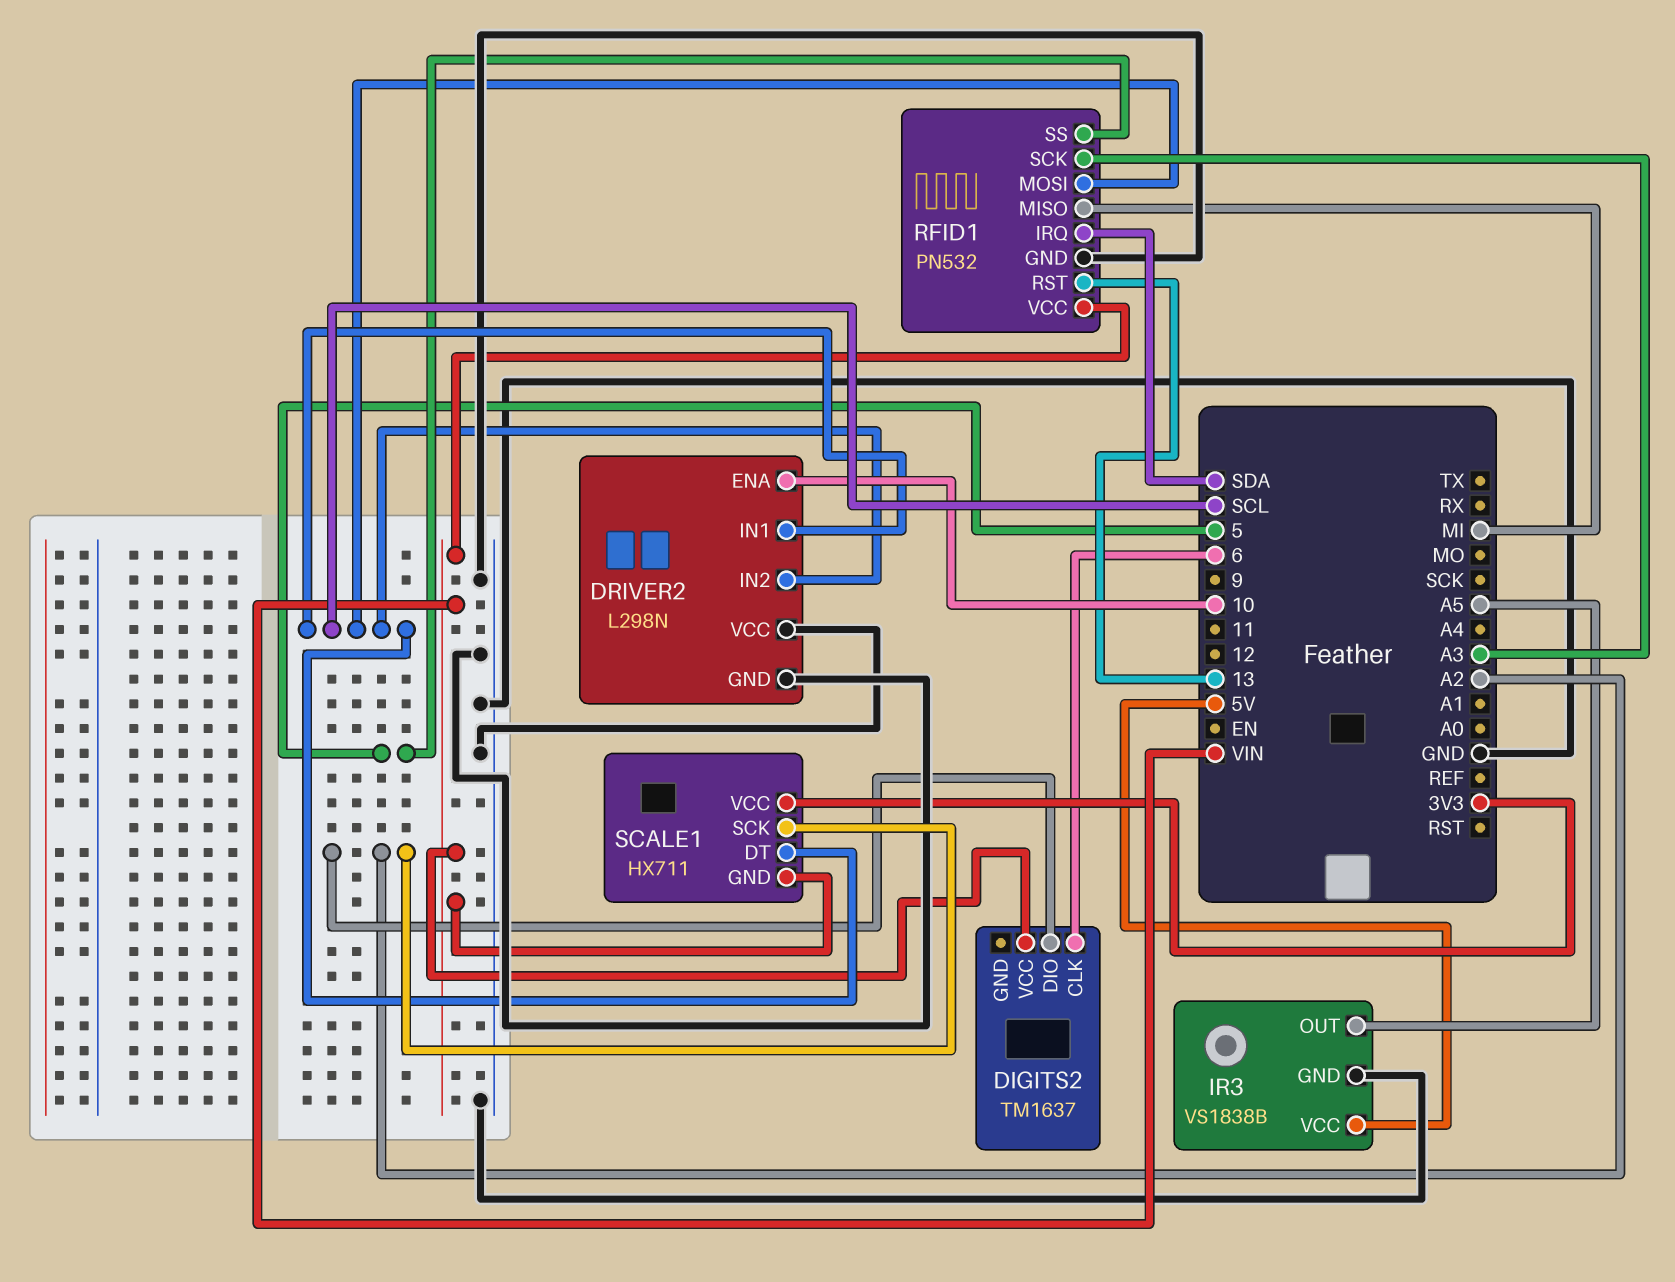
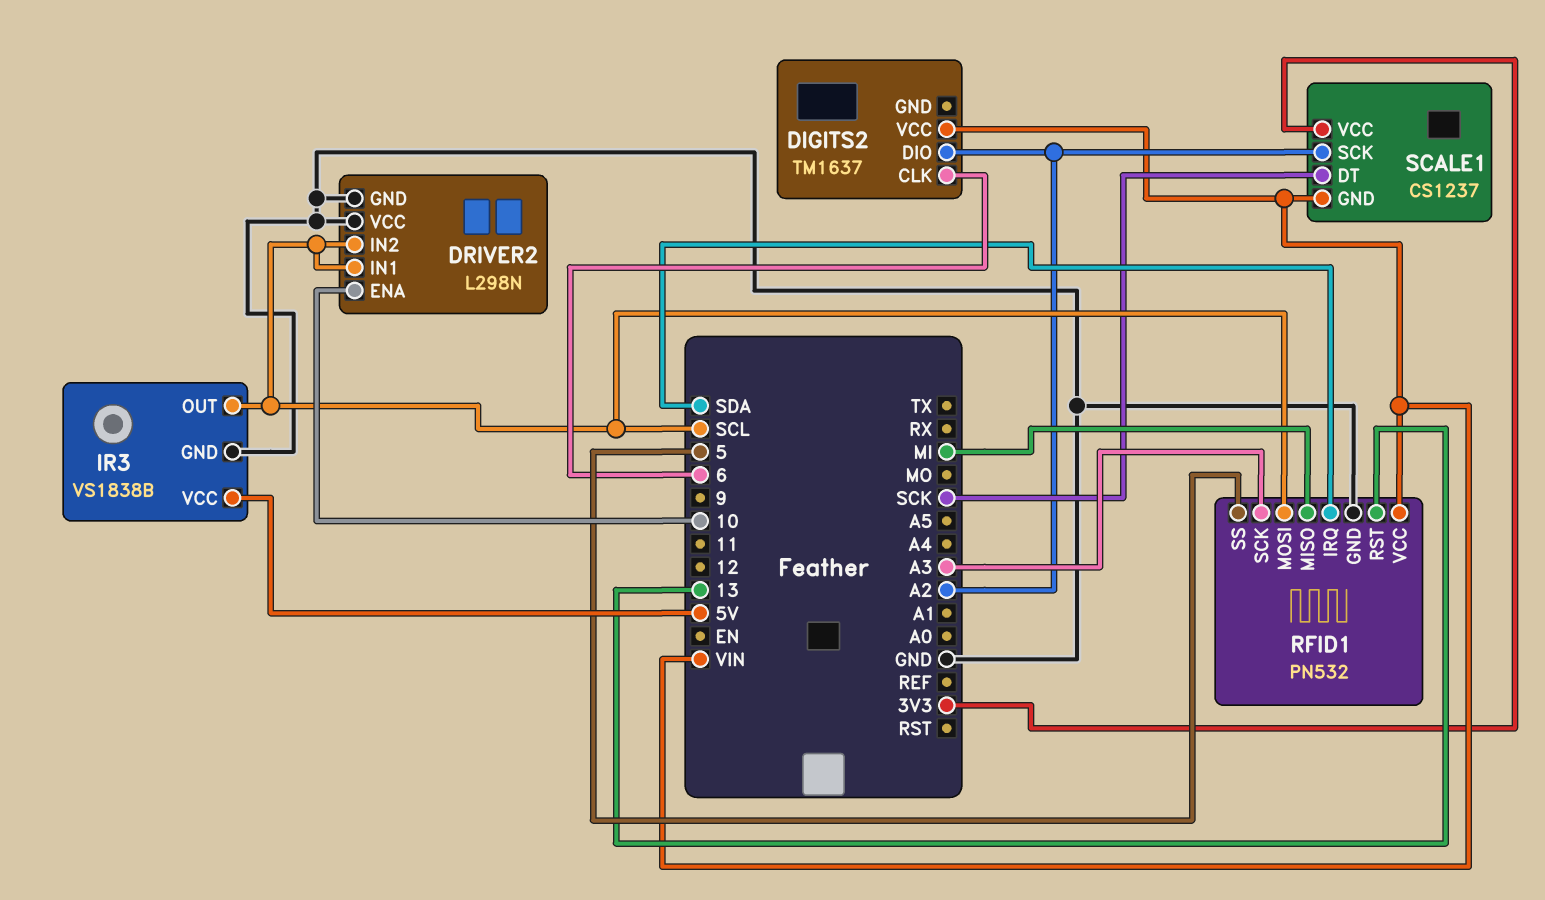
IR3 pin OUT: A5 -> SCL
SCALE1: HX711 -> CS1237
SCALE1 pin DT: SCL -> SCK

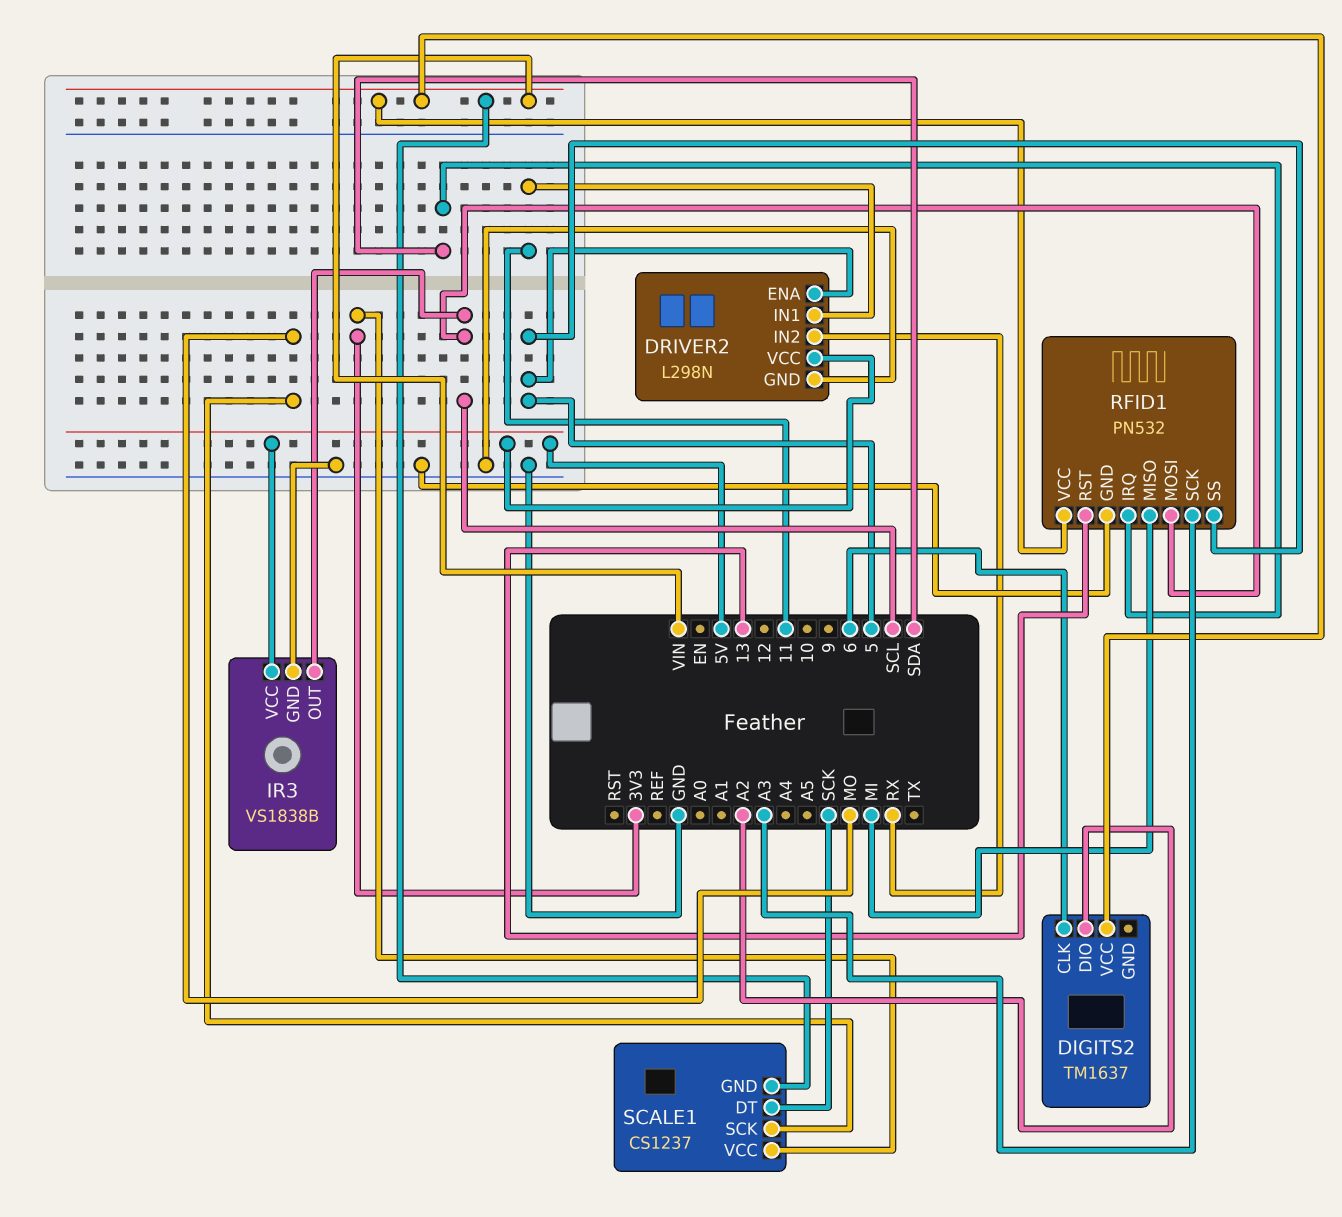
DRIVER2 pin ENA: 10 -> 5
DRIVER2 pin IN1: SCL -> 11
DRIVER2 pin IN2: SCL -> RX
DRIVER2 pin VCC: GND -> 5V
SCALE1 pin SCK: A2 -> MO

